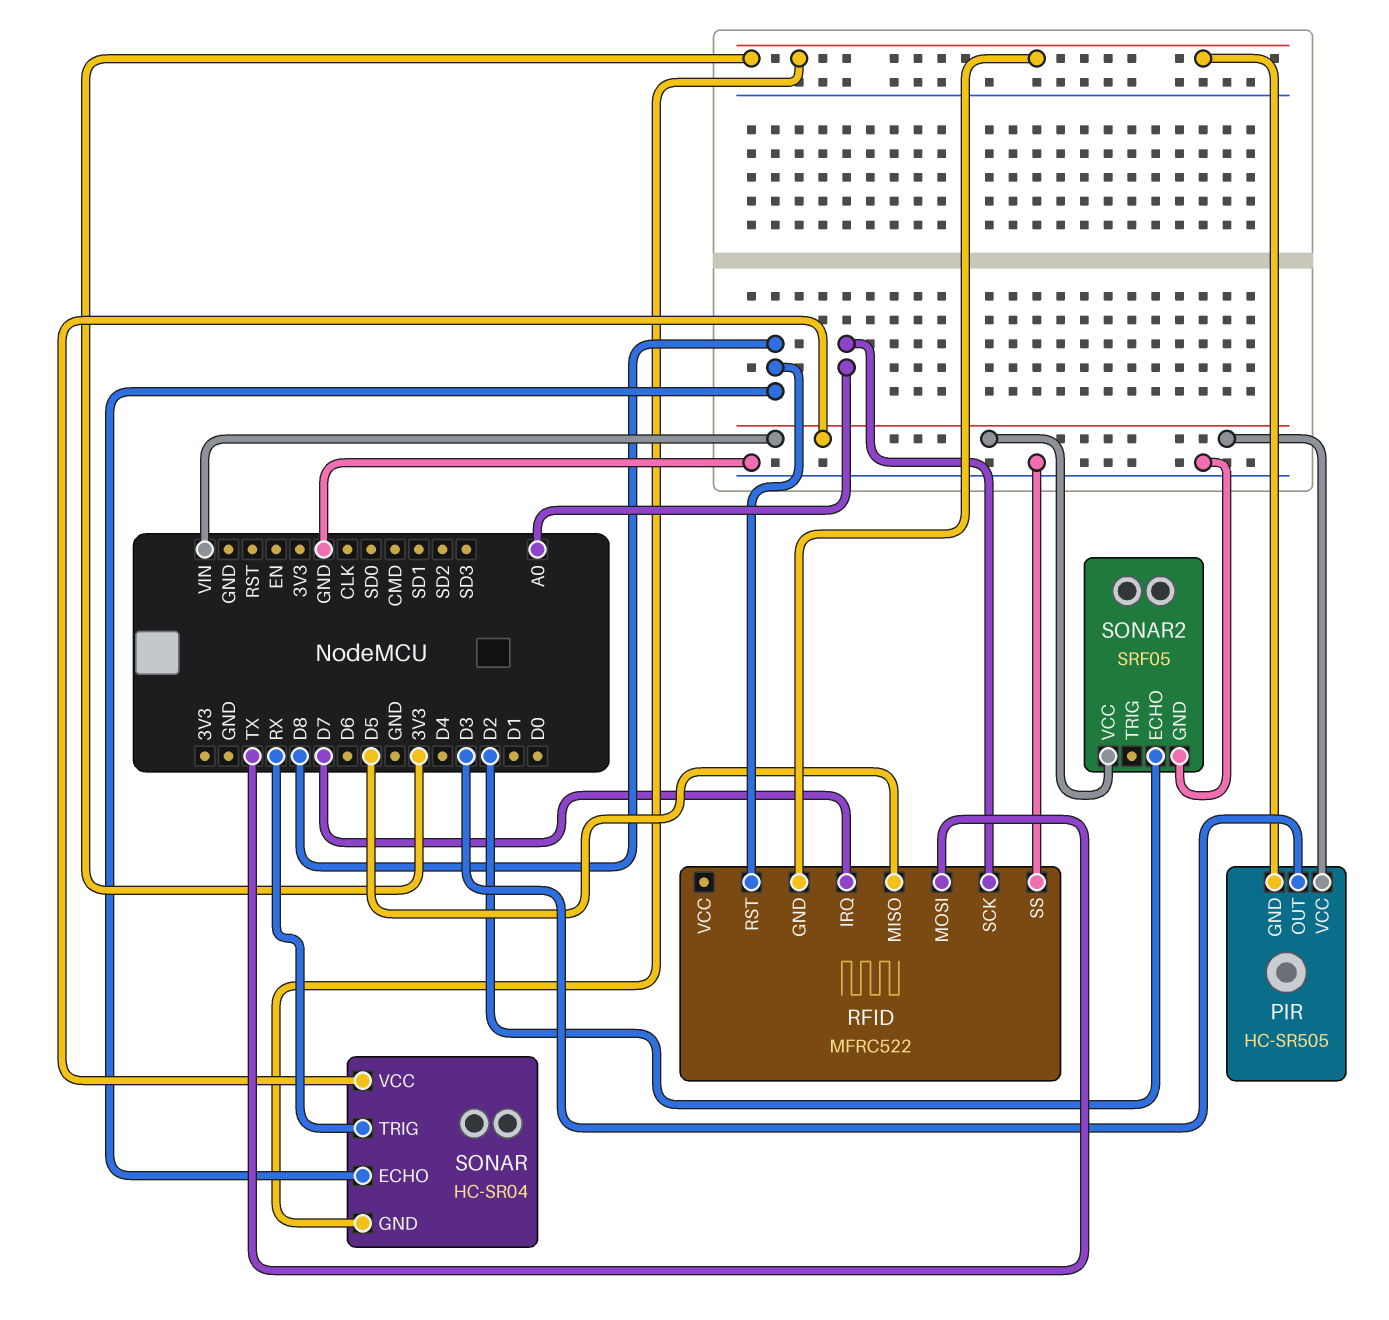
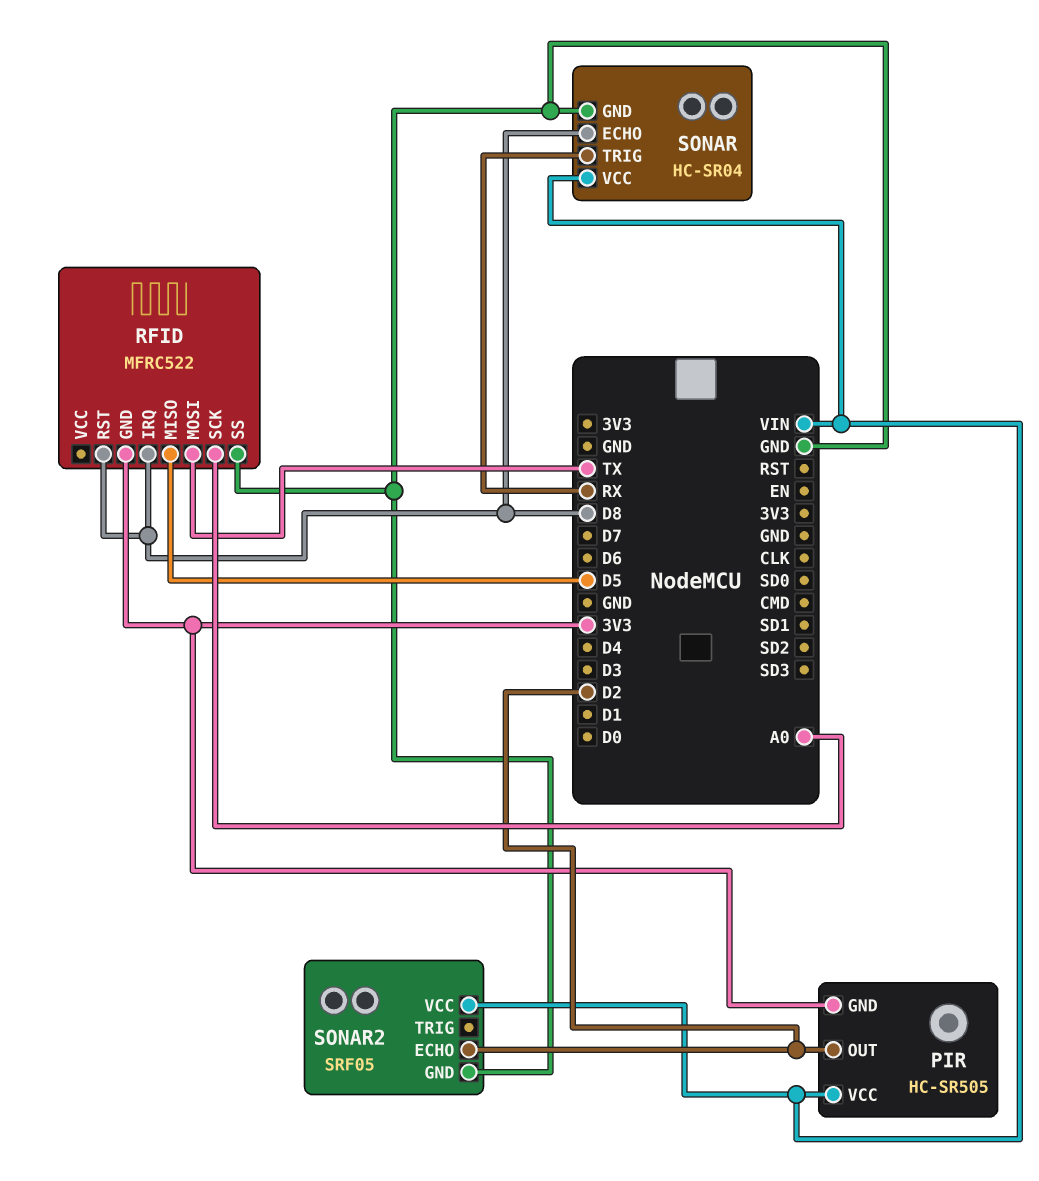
PIR pin OUT: D3 -> D2
RFID pin IRQ: D7 -> D8
SONAR pin GND: 3V3 -> GND

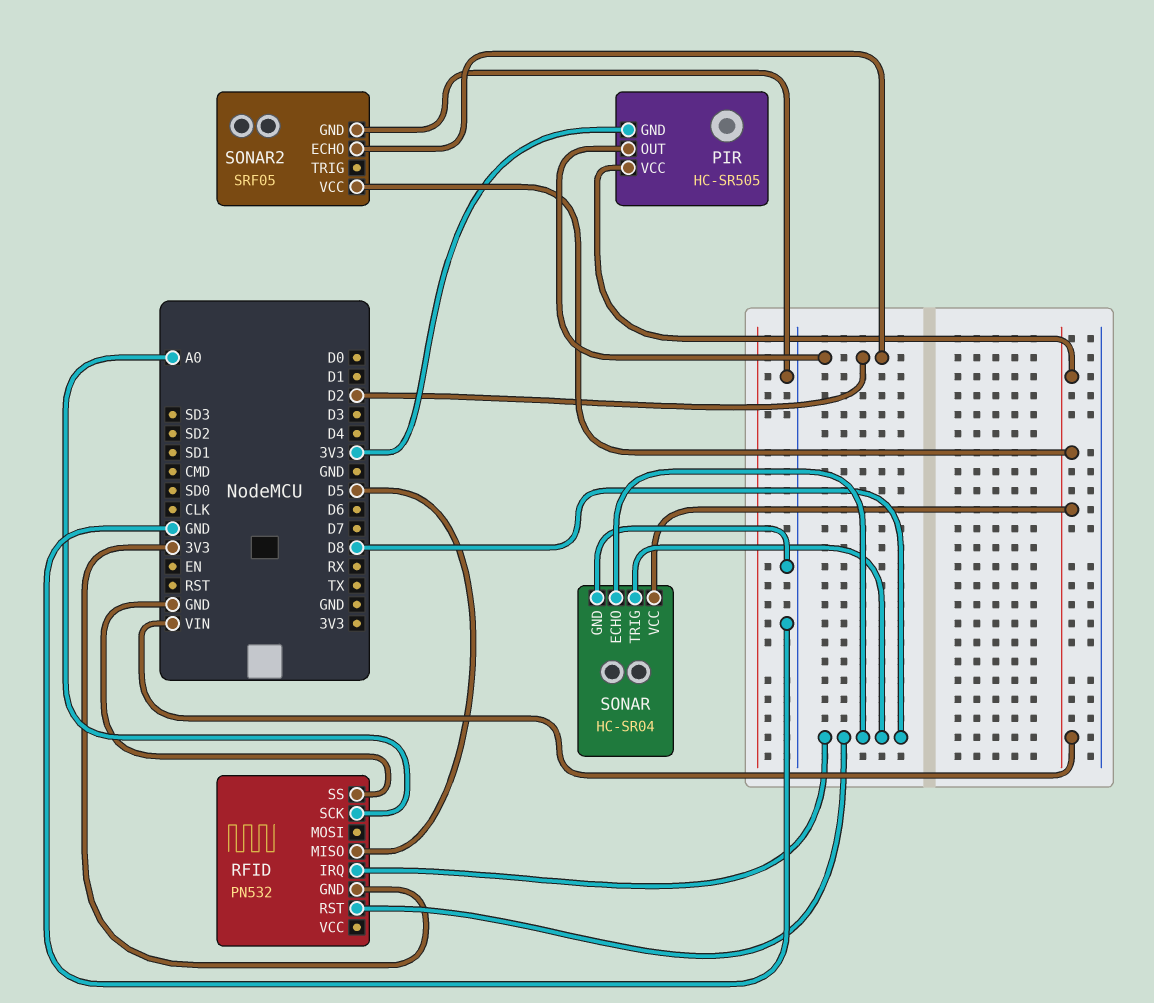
RFID: MFRC522 -> PN532
RFID pin MOSI: TX -> none
SONAR pin TRIG: RX -> D8

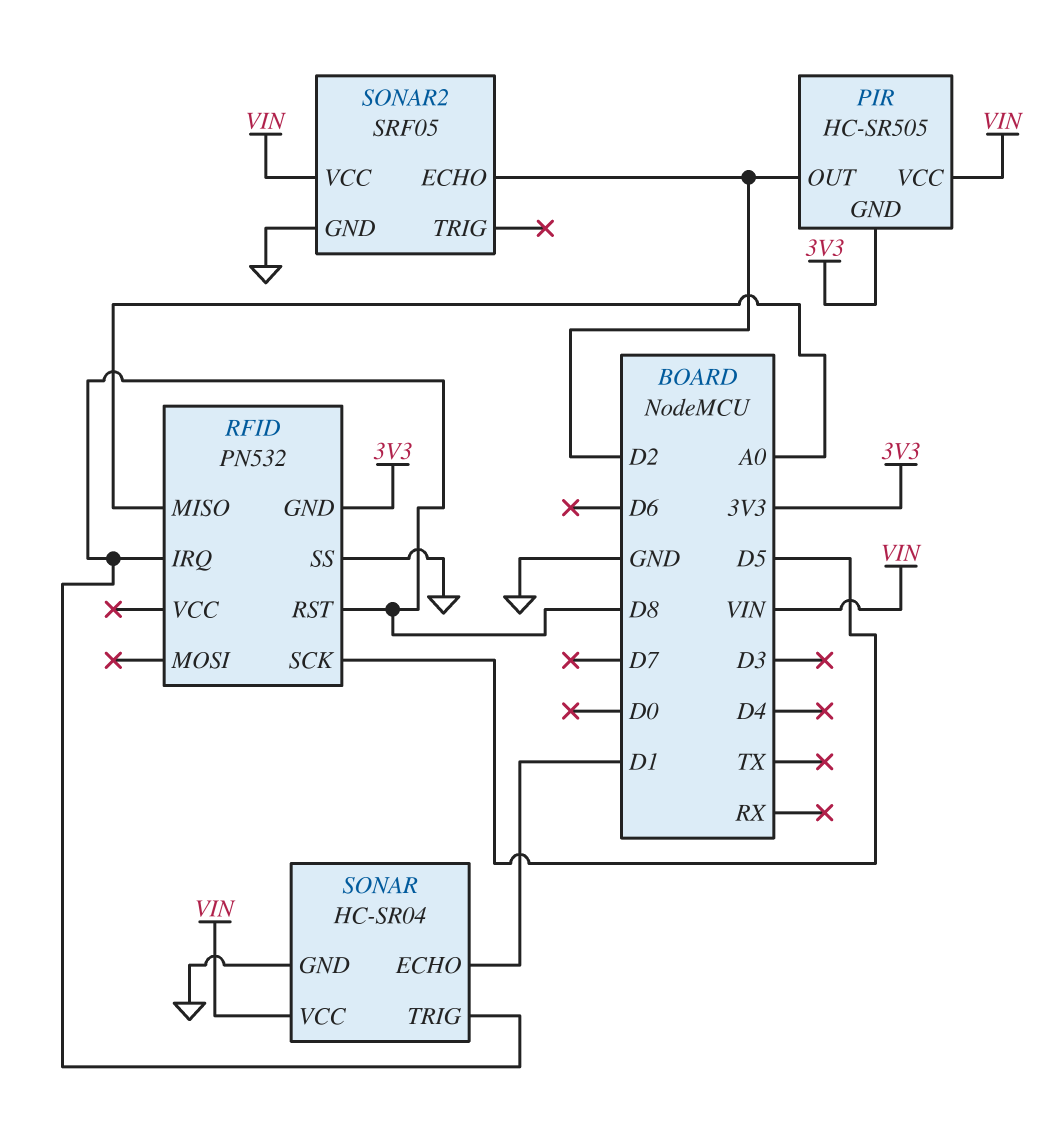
RFID pin MISO: D5 -> A0
RFID pin SCK: A0 -> D5
SONAR pin ECHO: D8 -> D1

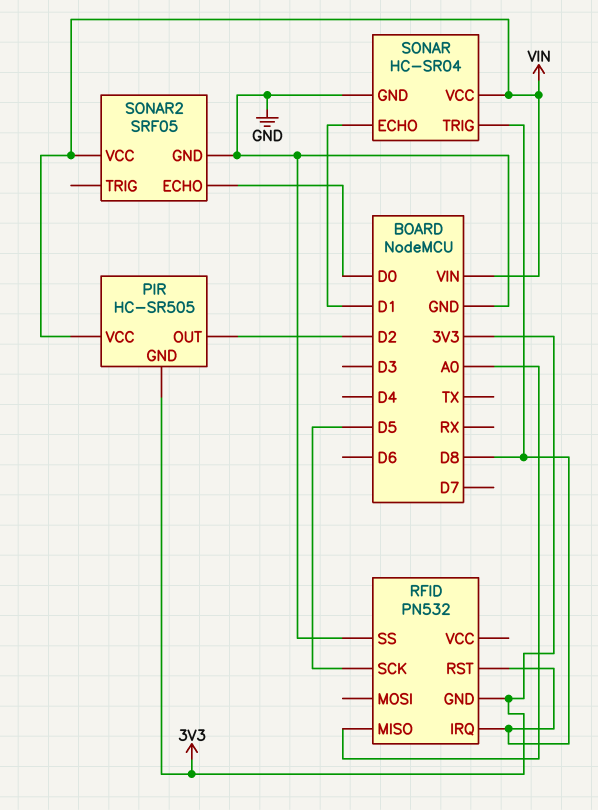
SONAR2 pin ECHO: D2 -> D0

